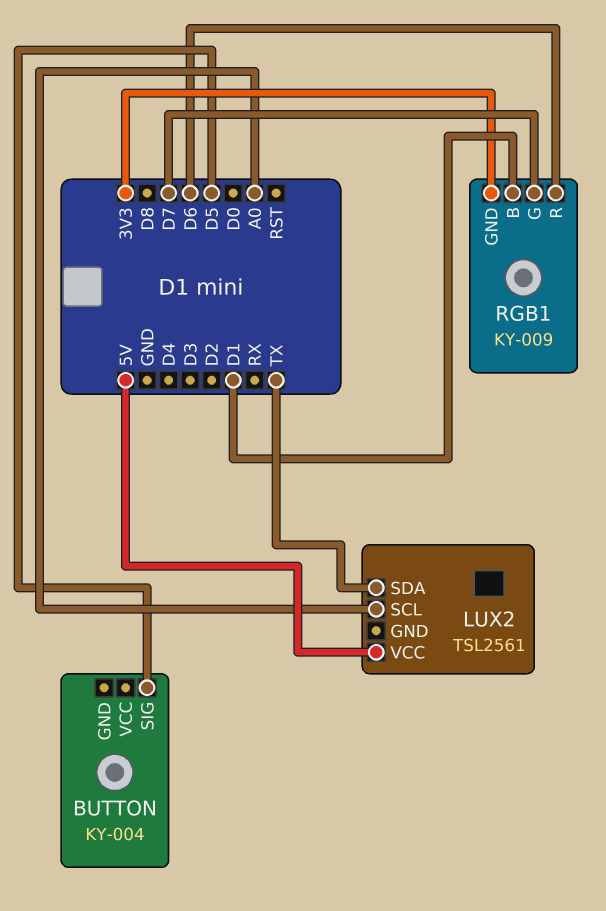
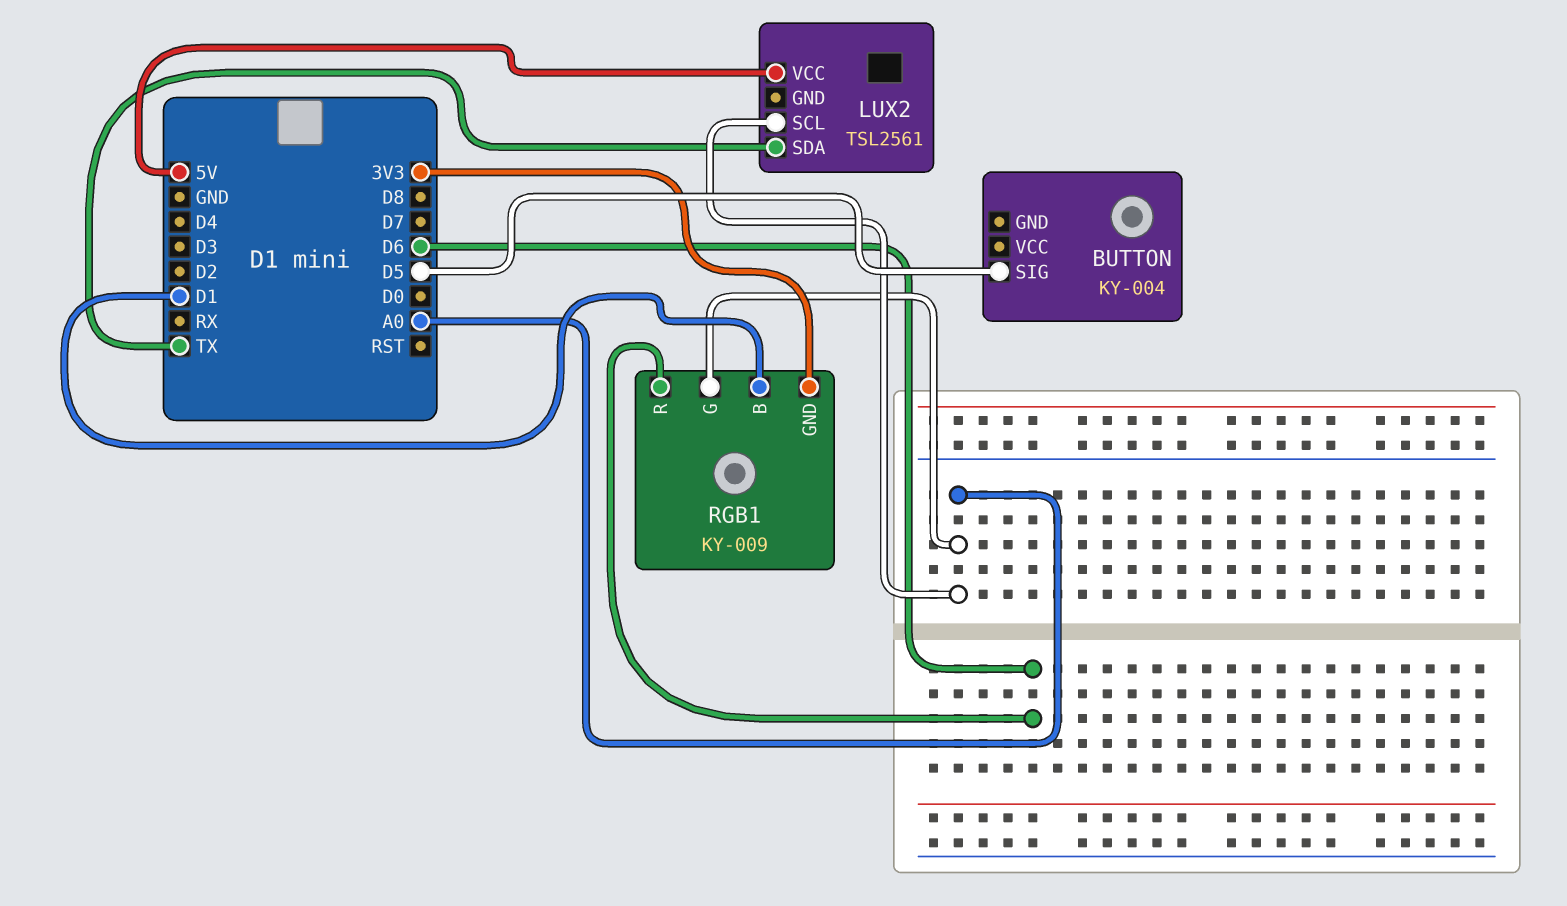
RGB1 pin G: D7 -> A0

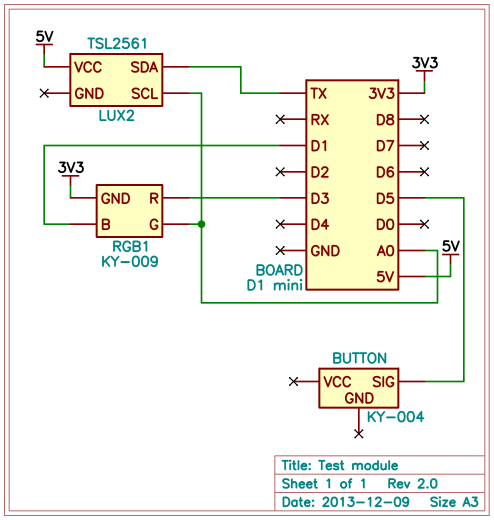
RGB1 pin R: D6 -> D3

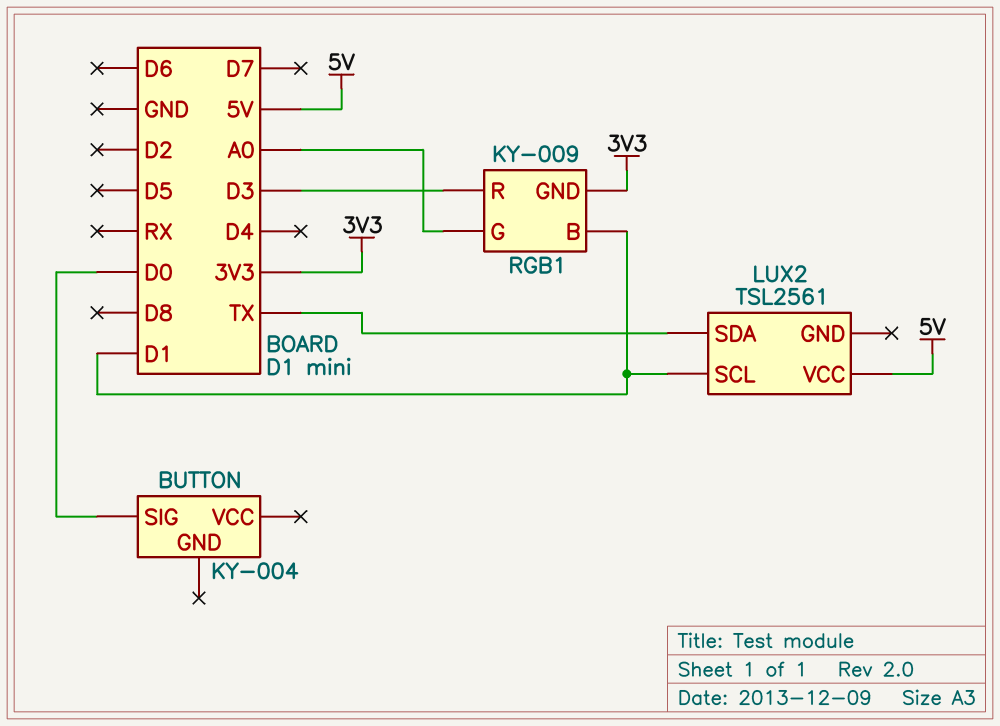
BUTTON pin SIG: D5 -> D0
LUX2 pin SCL: A0 -> D1

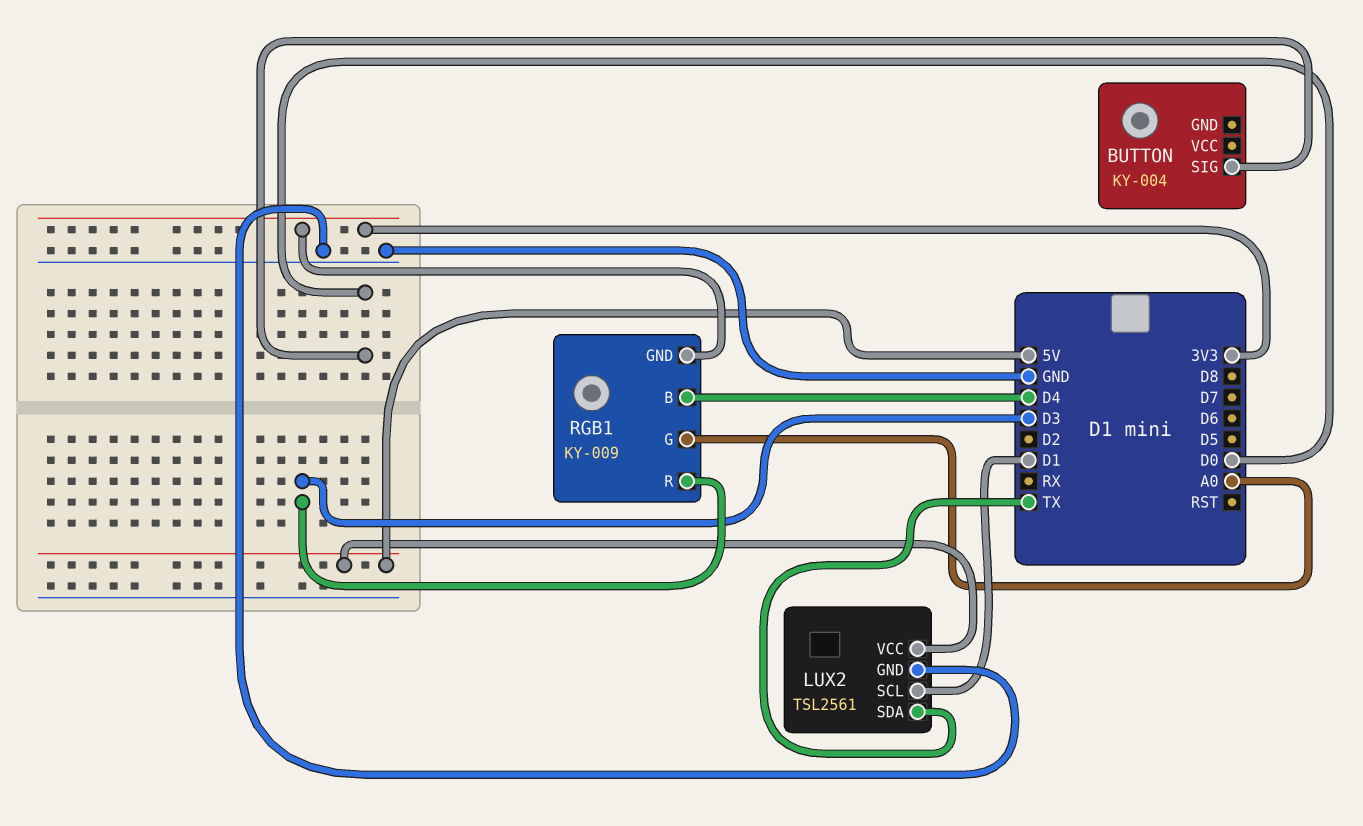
LUX2 pin GND: none -> GND
RGB1 pin B: D1 -> D4

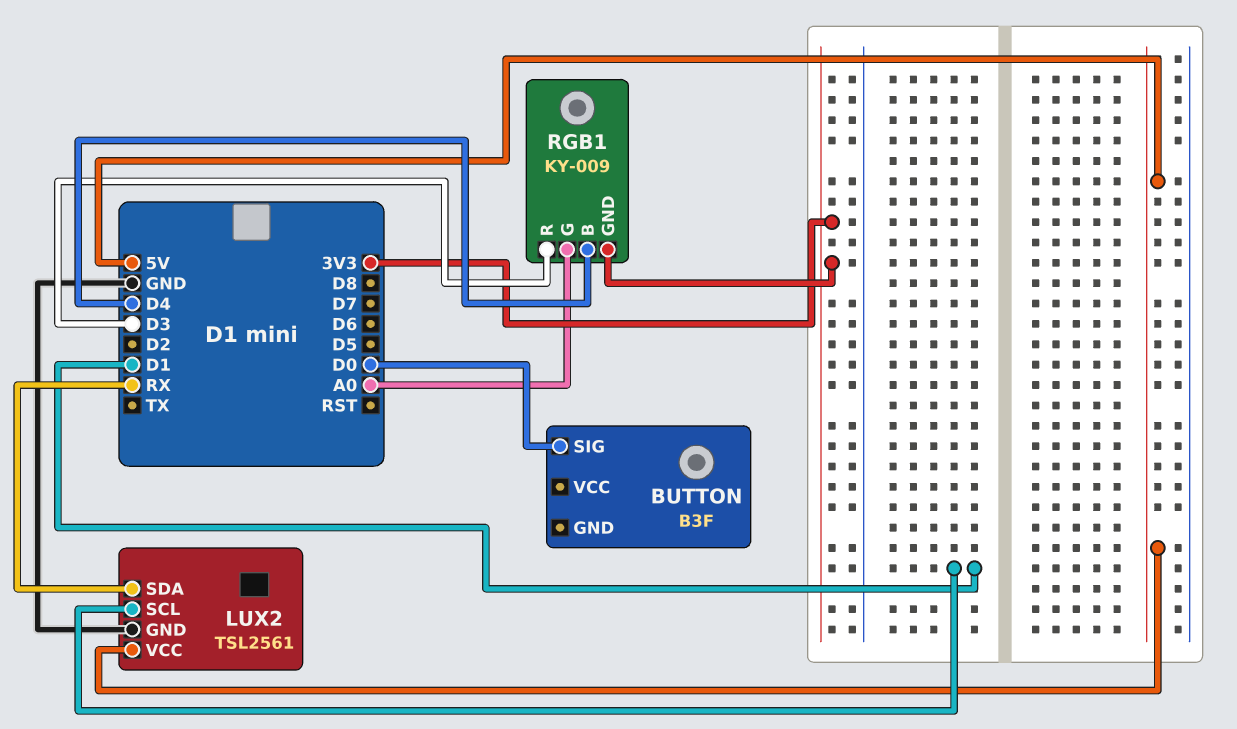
BUTTON: KY-004 -> B3F
LUX2 pin SDA: TX -> RX

